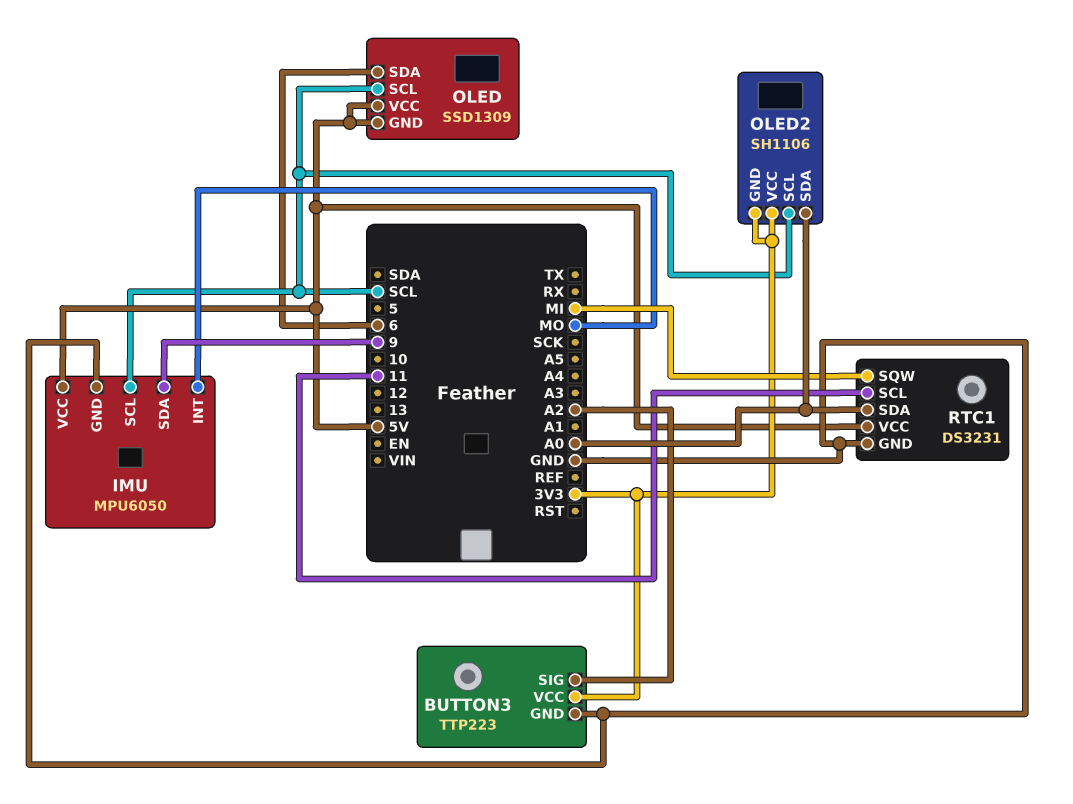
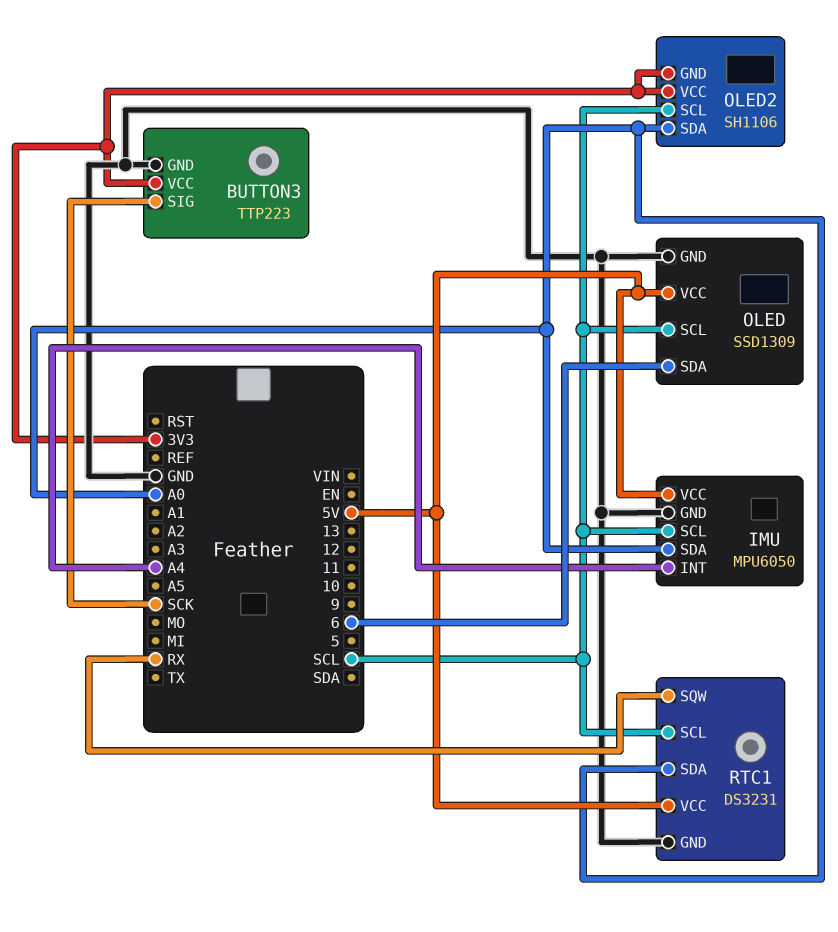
BUTTON3 pin SIG: A2 -> SCK
IMU pin INT: MO -> A4
IMU pin SDA: 9 -> A0
OLED pin GND: 5V -> GND
RTC1 pin SCL: 11 -> SCL
RTC1 pin SQW: MI -> RX

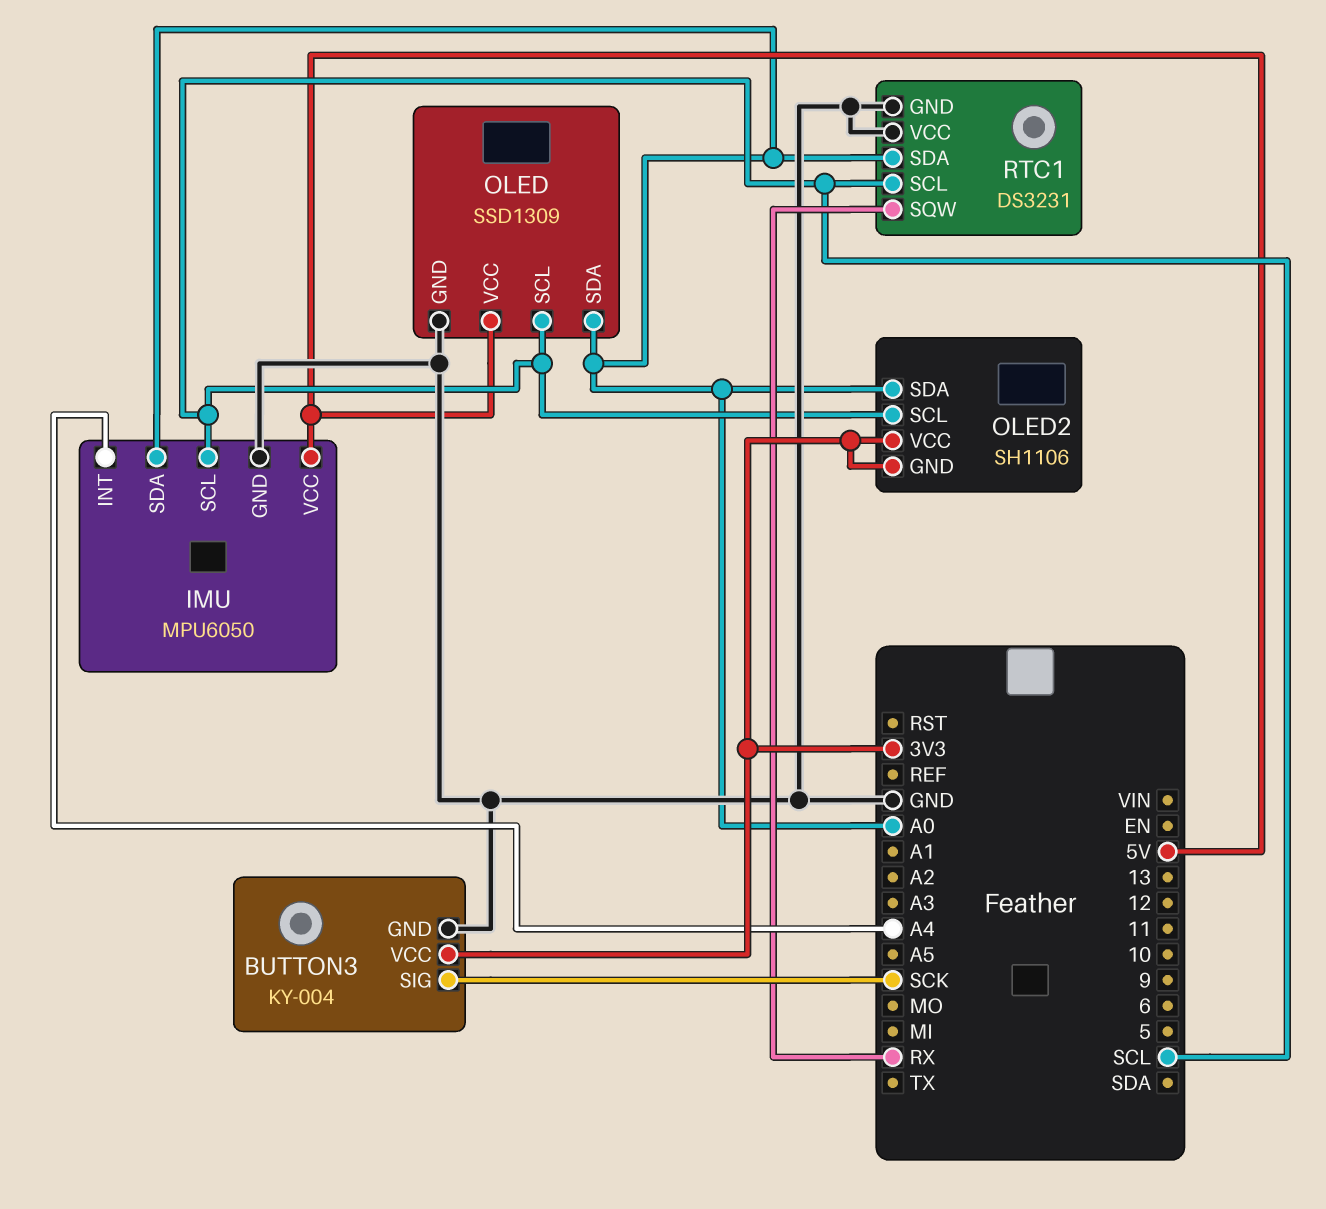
BUTTON3: TTP223 -> KY-004
OLED pin SDA: 6 -> A0
RTC1 pin VCC: 5V -> GND

